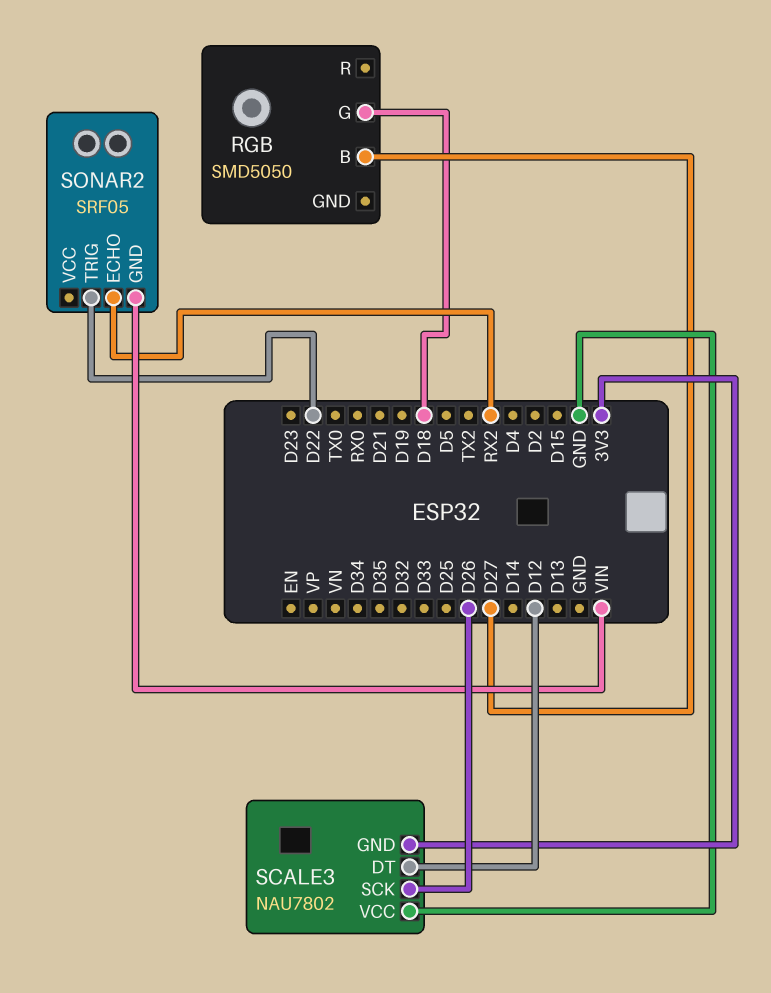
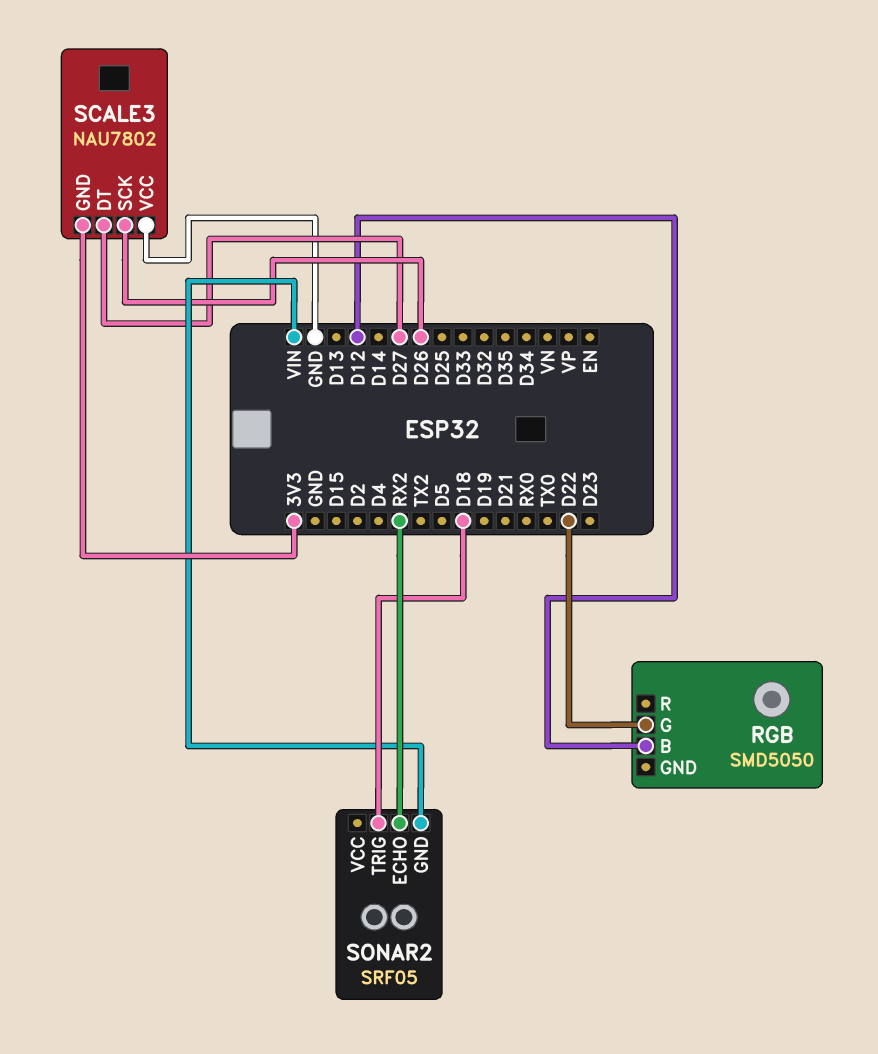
RGB pin B: D27 -> D12
RGB pin G: D18 -> D22
SCALE3 pin DT: D12 -> D27
SONAR2 pin TRIG: D22 -> D18

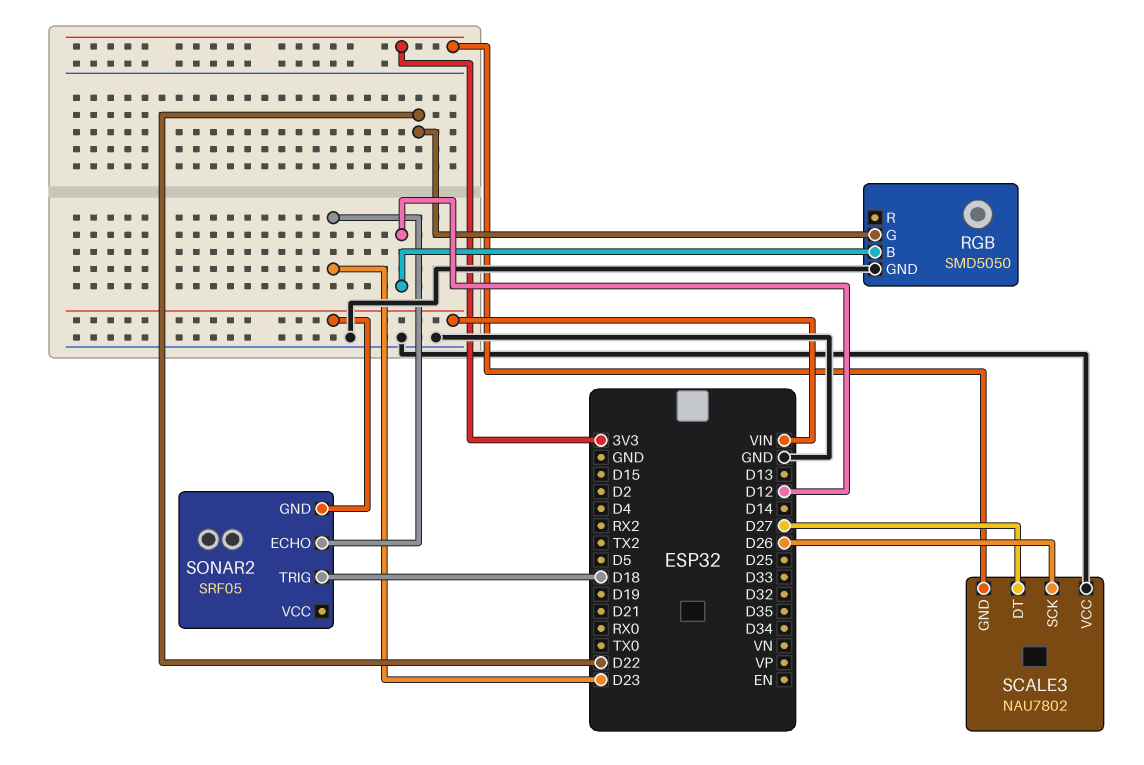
RGB pin GND: none -> GND
SONAR2 pin ECHO: RX2 -> D23

